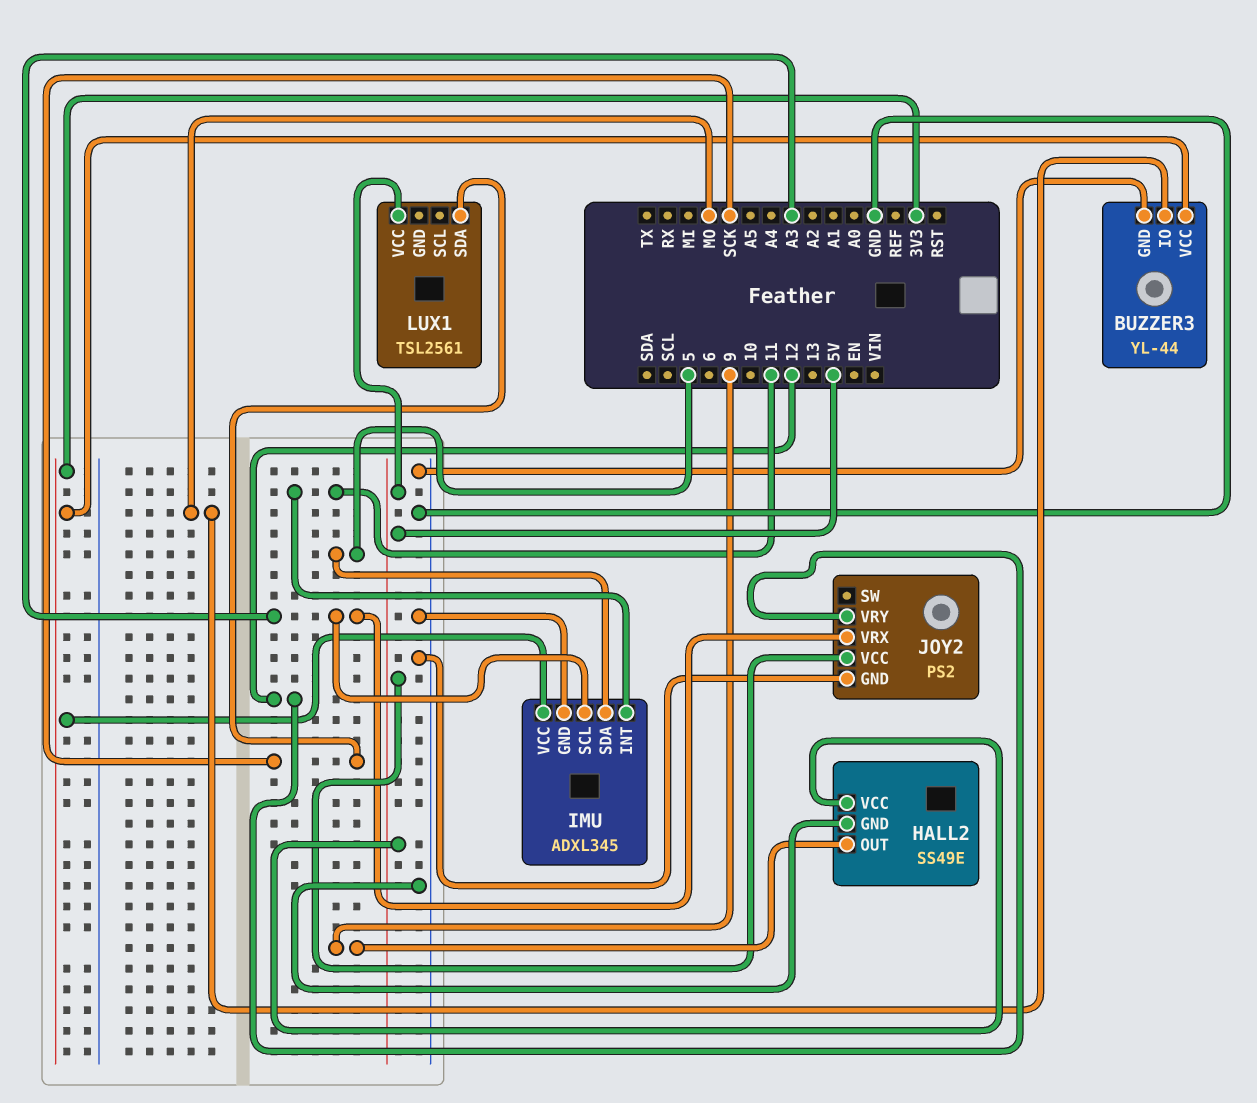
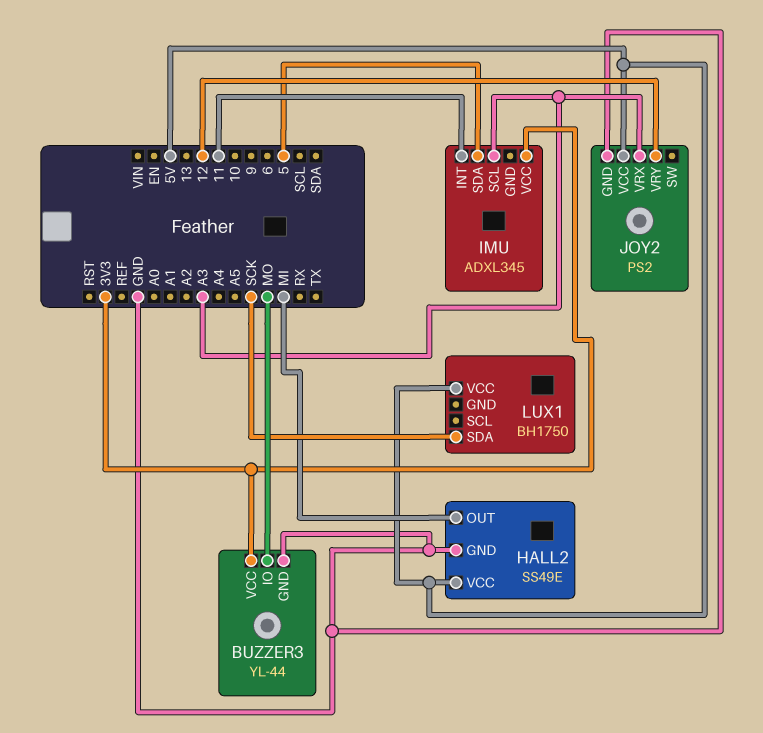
HALL2 pin OUT: 9 -> MI
IMU pin GND: GND -> none
LUX1: TSL2561 -> BH1750

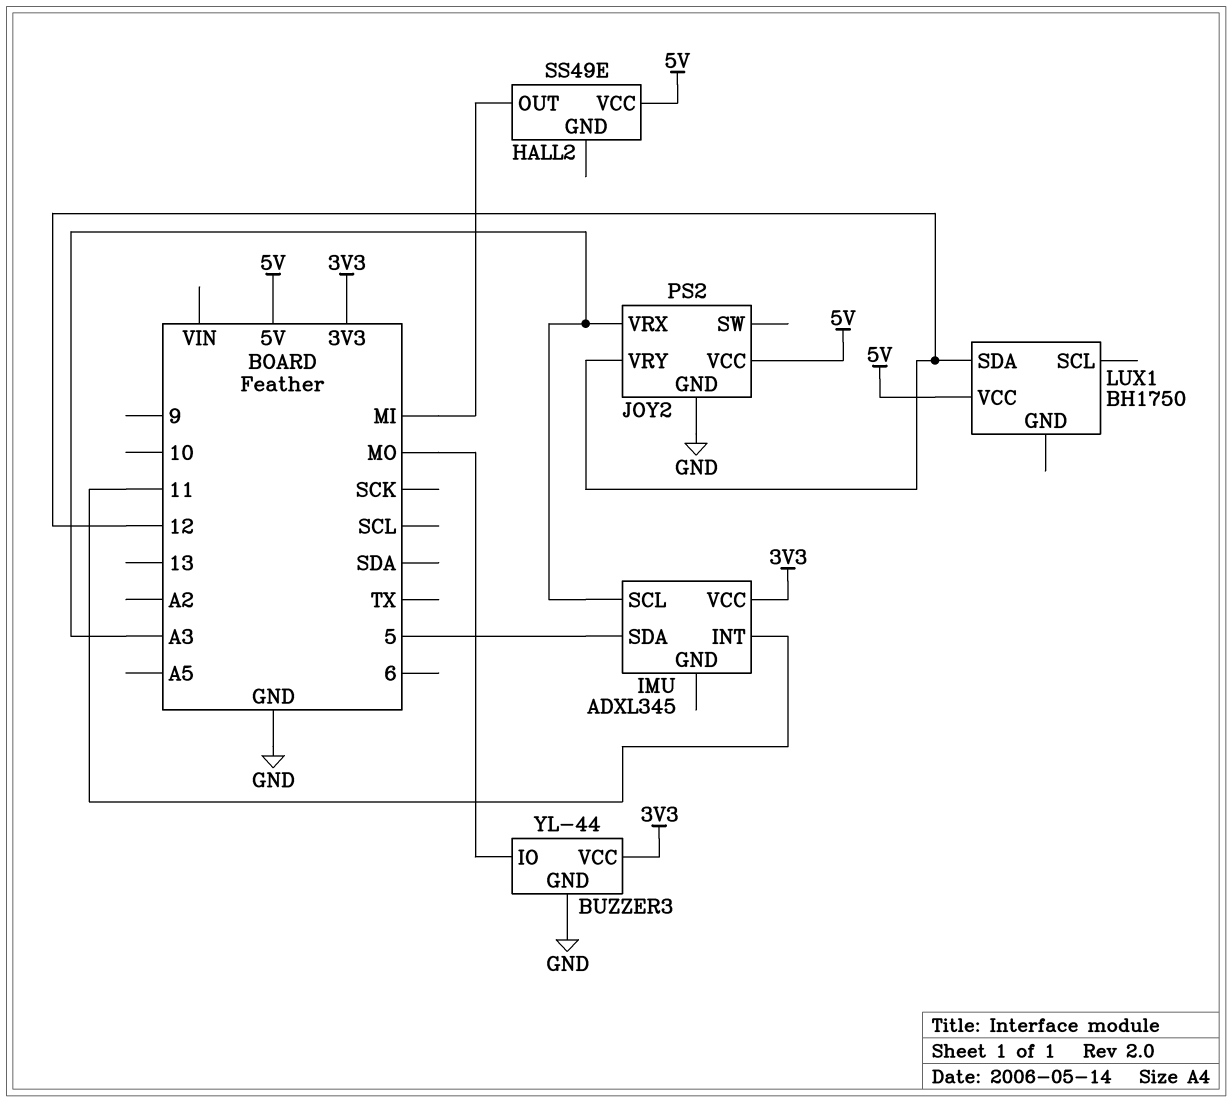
HALL2 pin GND: GND -> none
LUX1 pin SDA: SCK -> 12

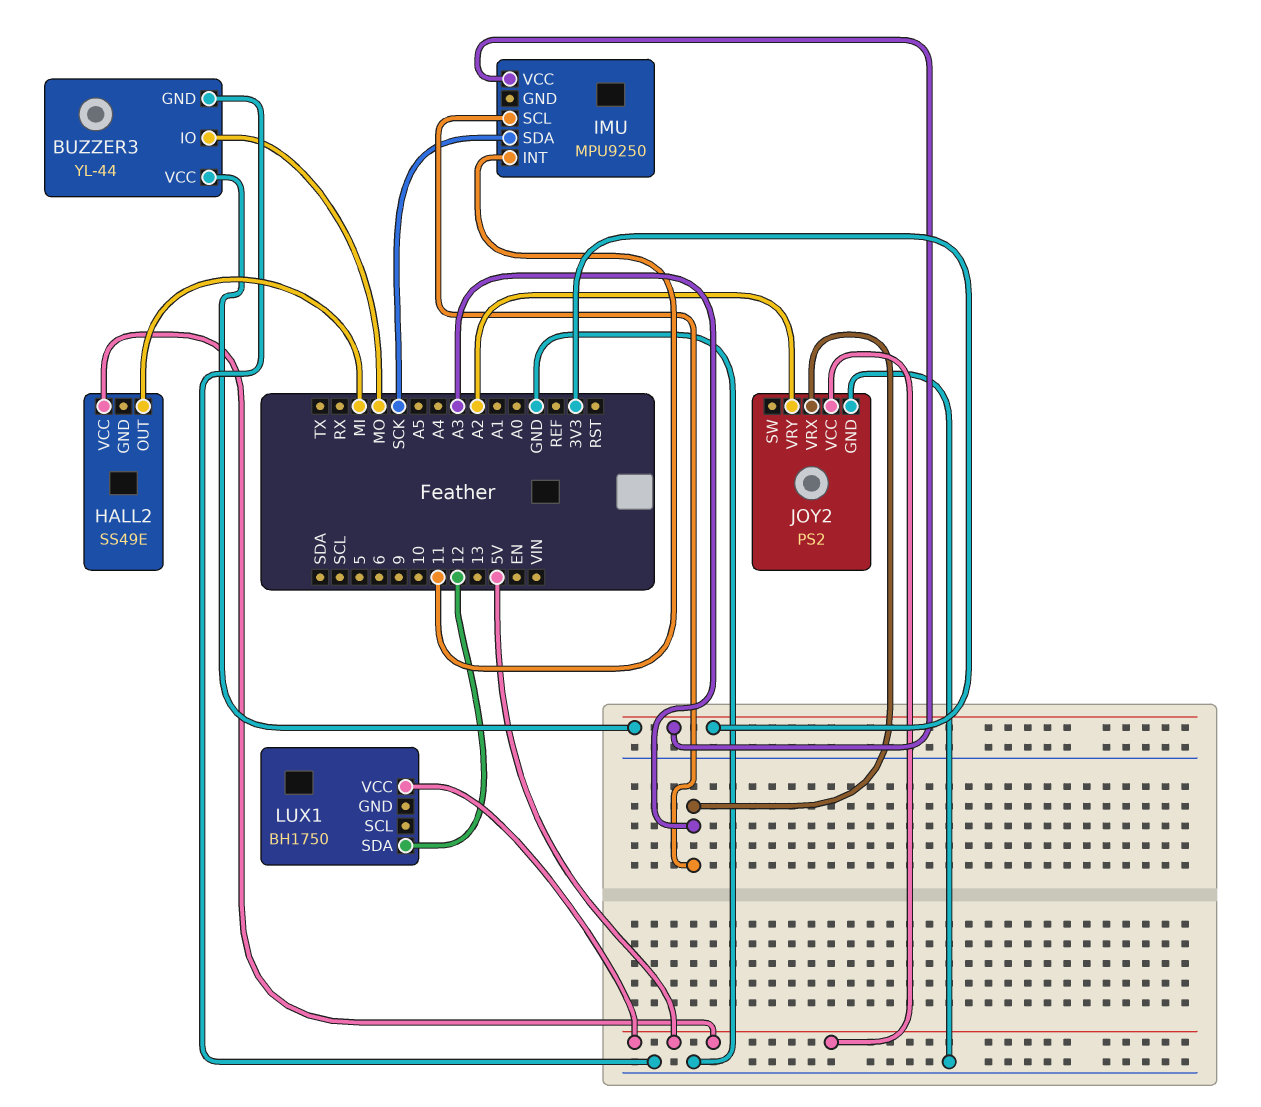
IMU: ADXL345 -> MPU9250
IMU pin SDA: 5 -> SCK
JOY2 pin VRY: 12 -> A2

